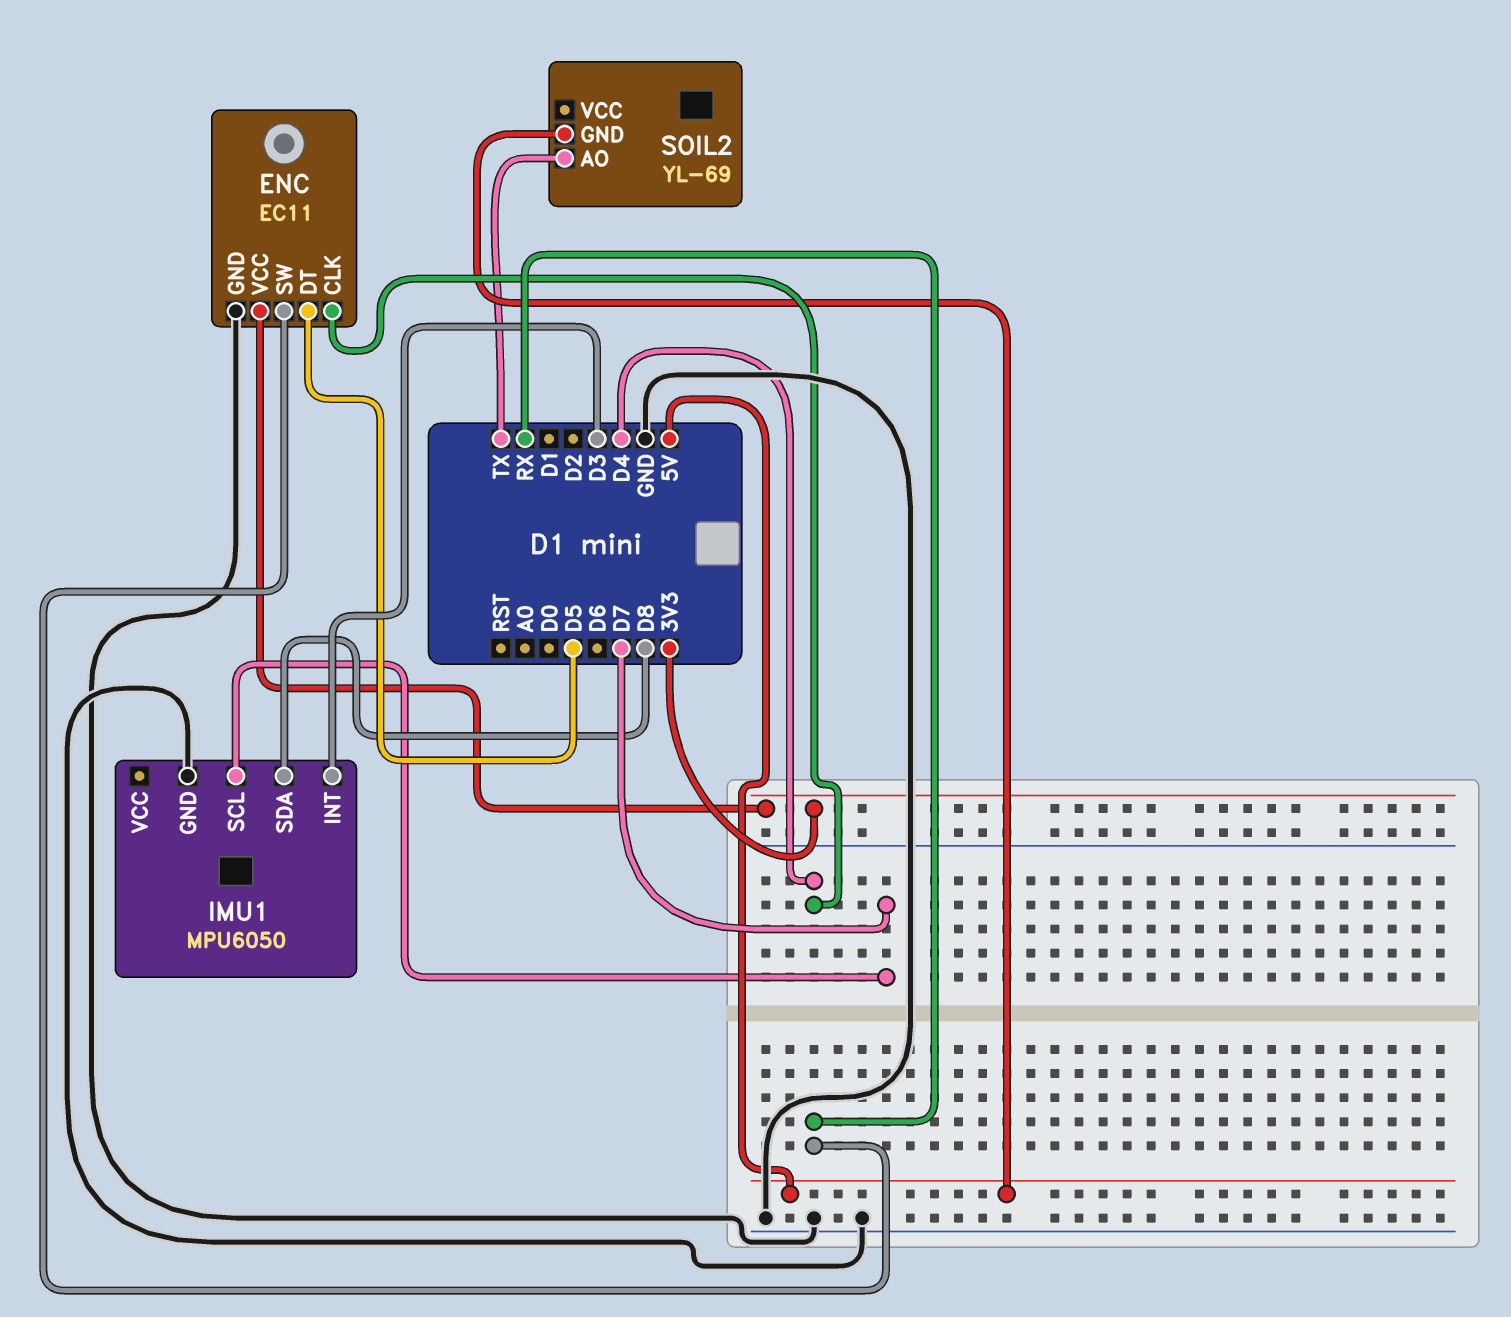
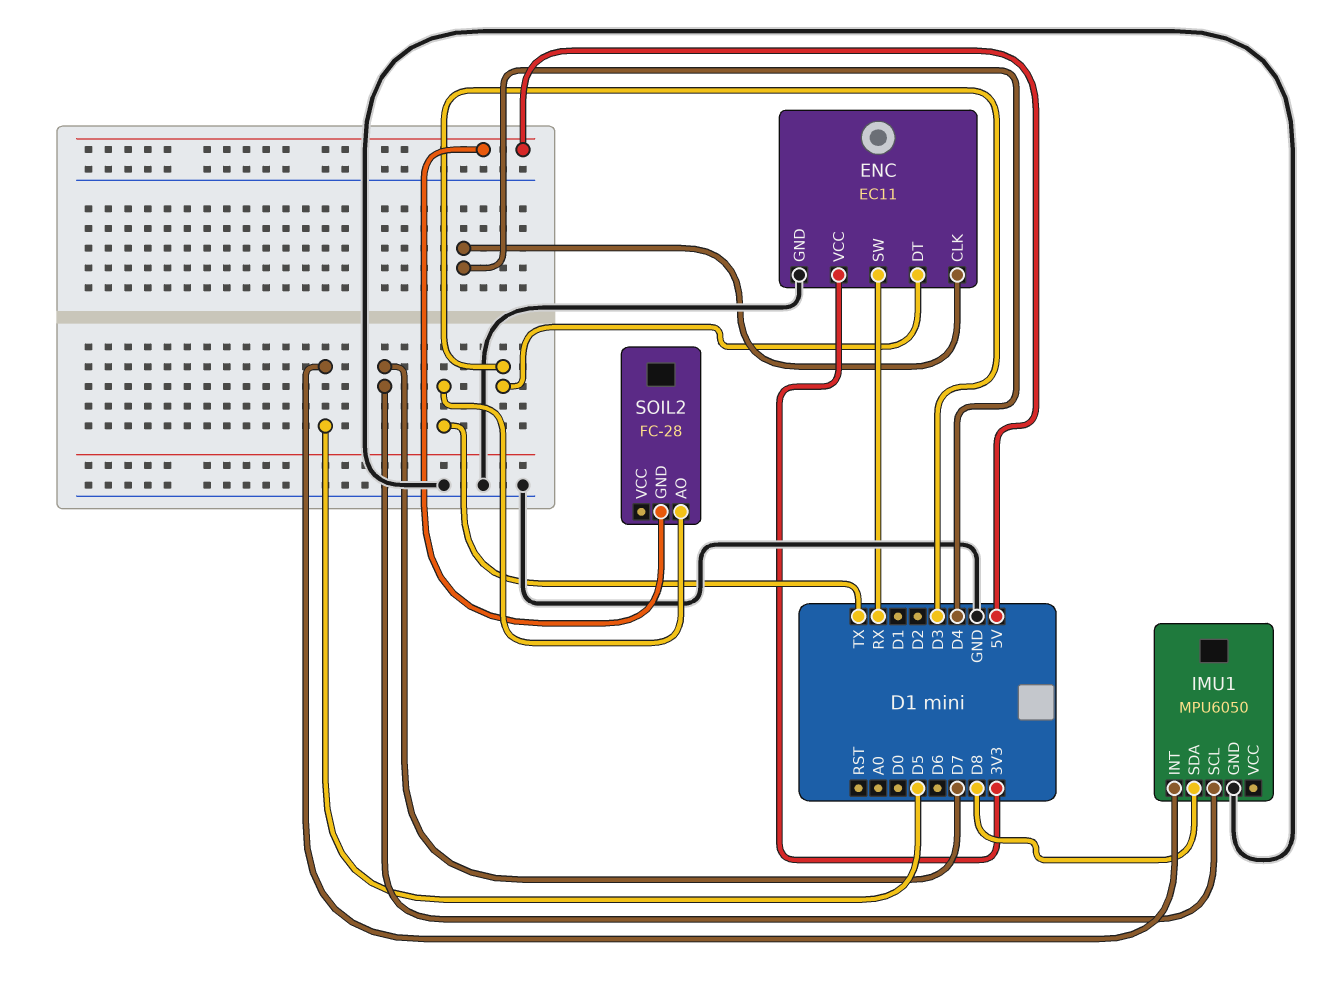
ENC pin DT: D5 -> D3
IMU1 pin INT: D3 -> D5
SOIL2: YL-69 -> FC-28

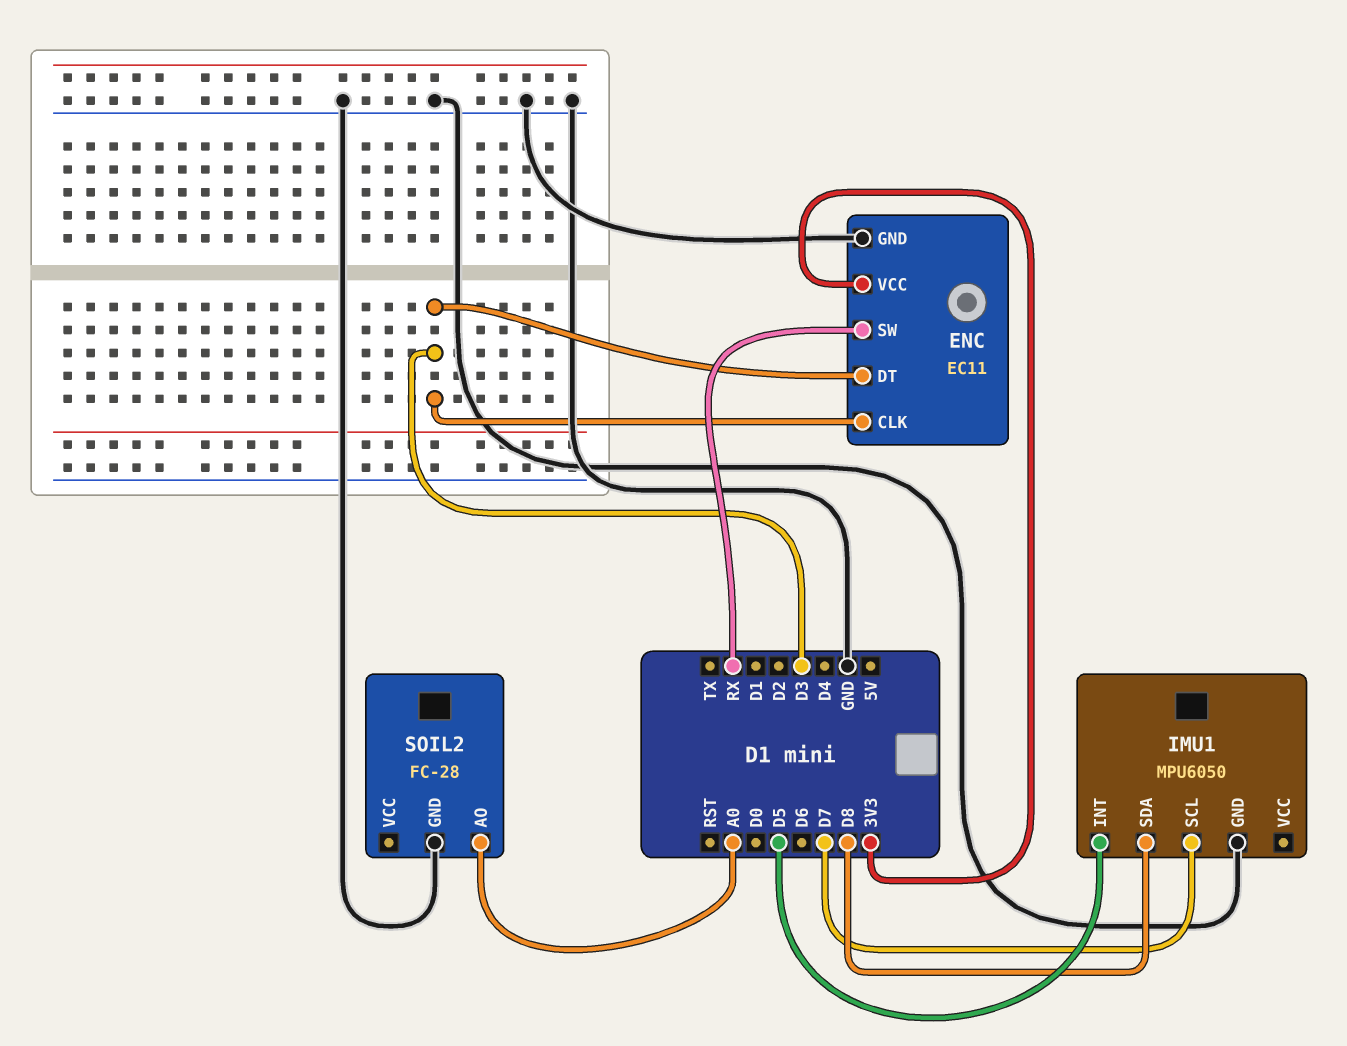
ENC pin CLK: D4 -> D3
SOIL2 pin AO: TX -> A0
SOIL2 pin GND: 5V -> GND

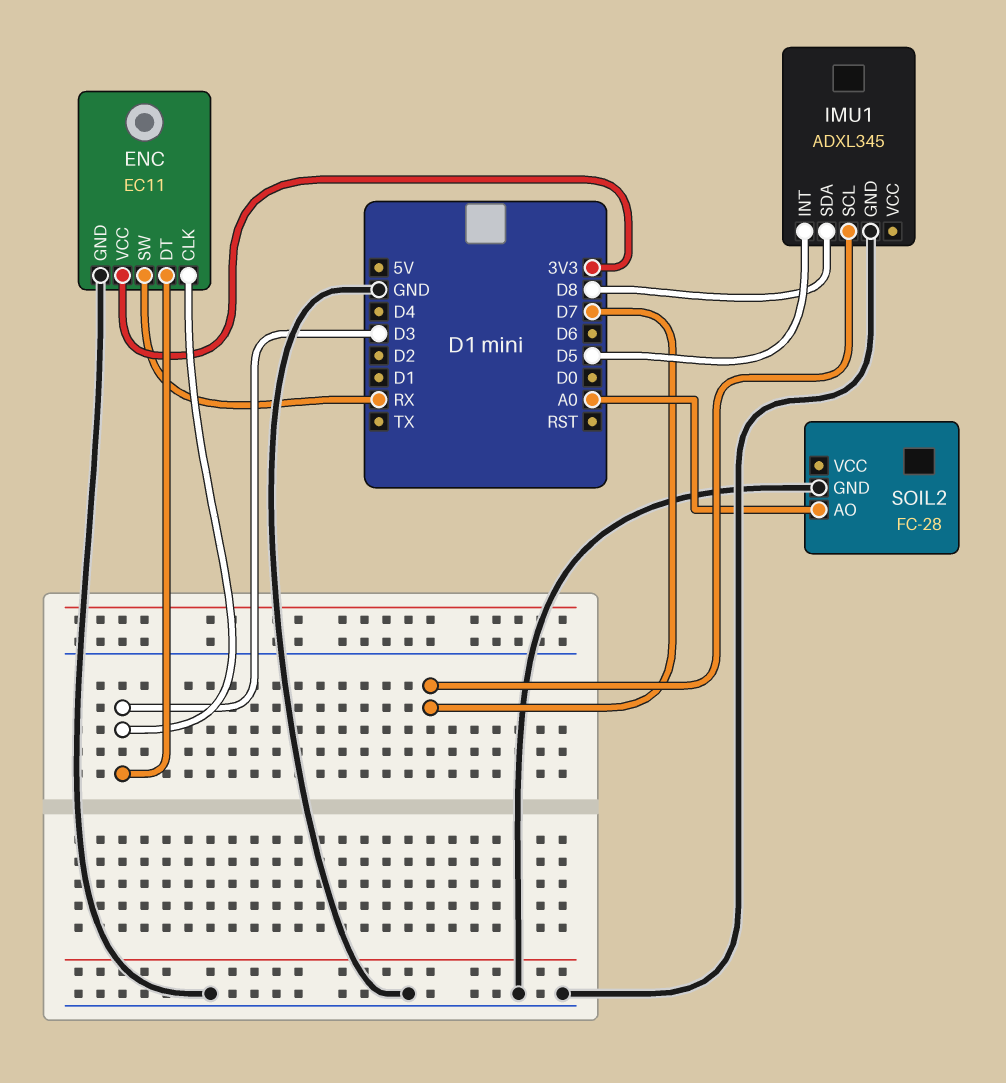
IMU1: MPU6050 -> ADXL345

